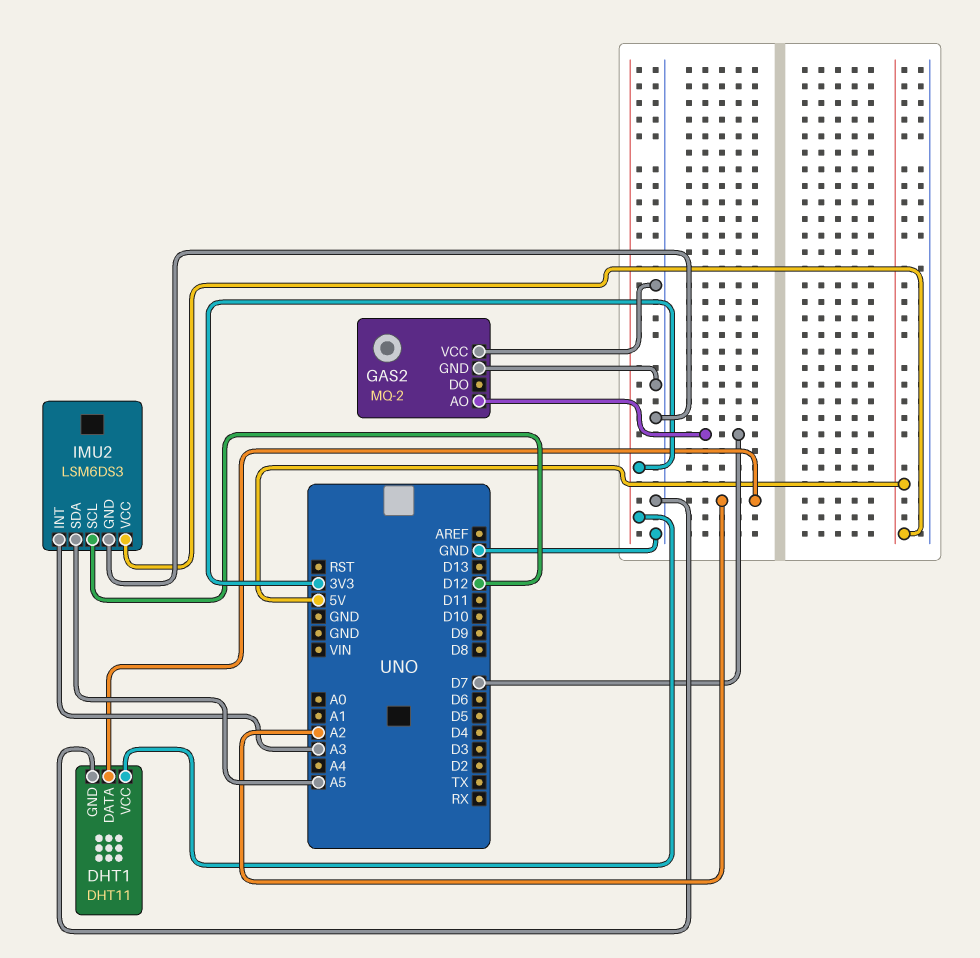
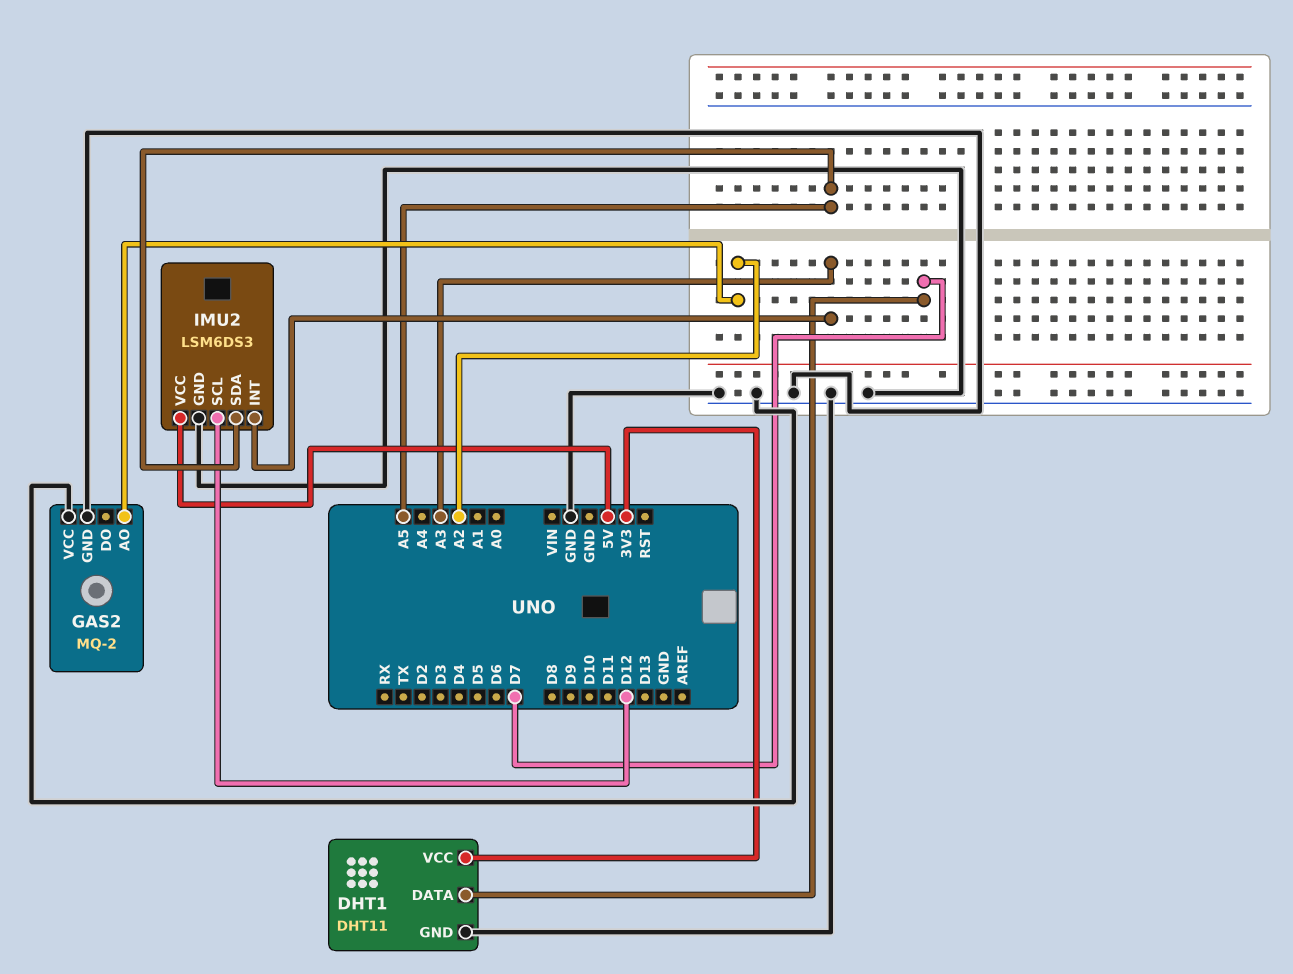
DHT1 pin DATA: A2 -> D7
GAS2 pin AO: D7 -> A2

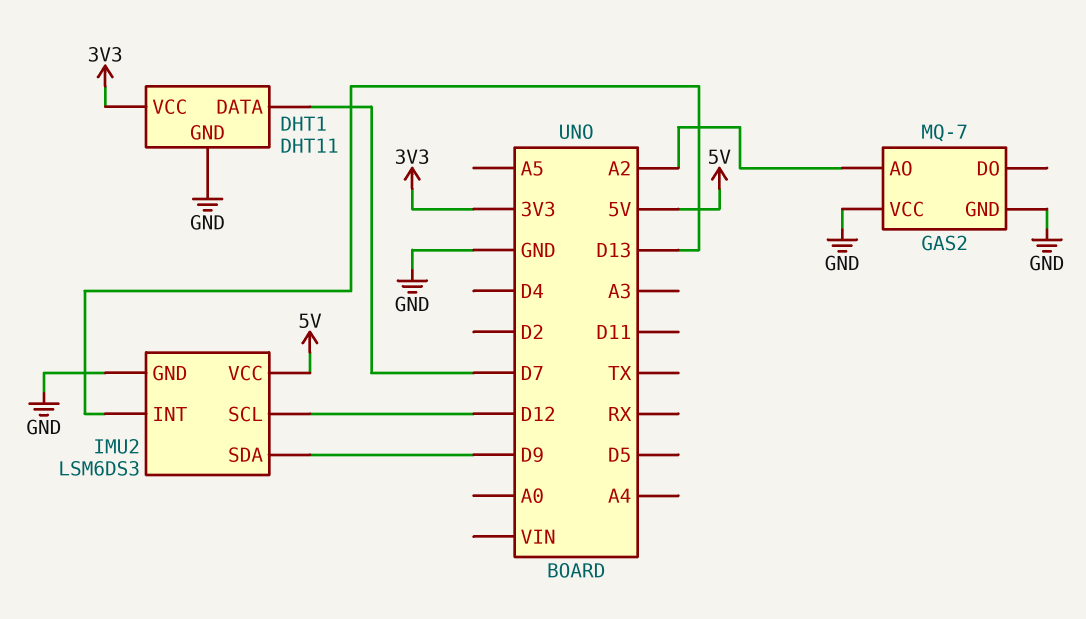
GAS2: MQ-2 -> MQ-7
IMU2 pin INT: A3 -> D13
IMU2 pin SDA: A5 -> D9

